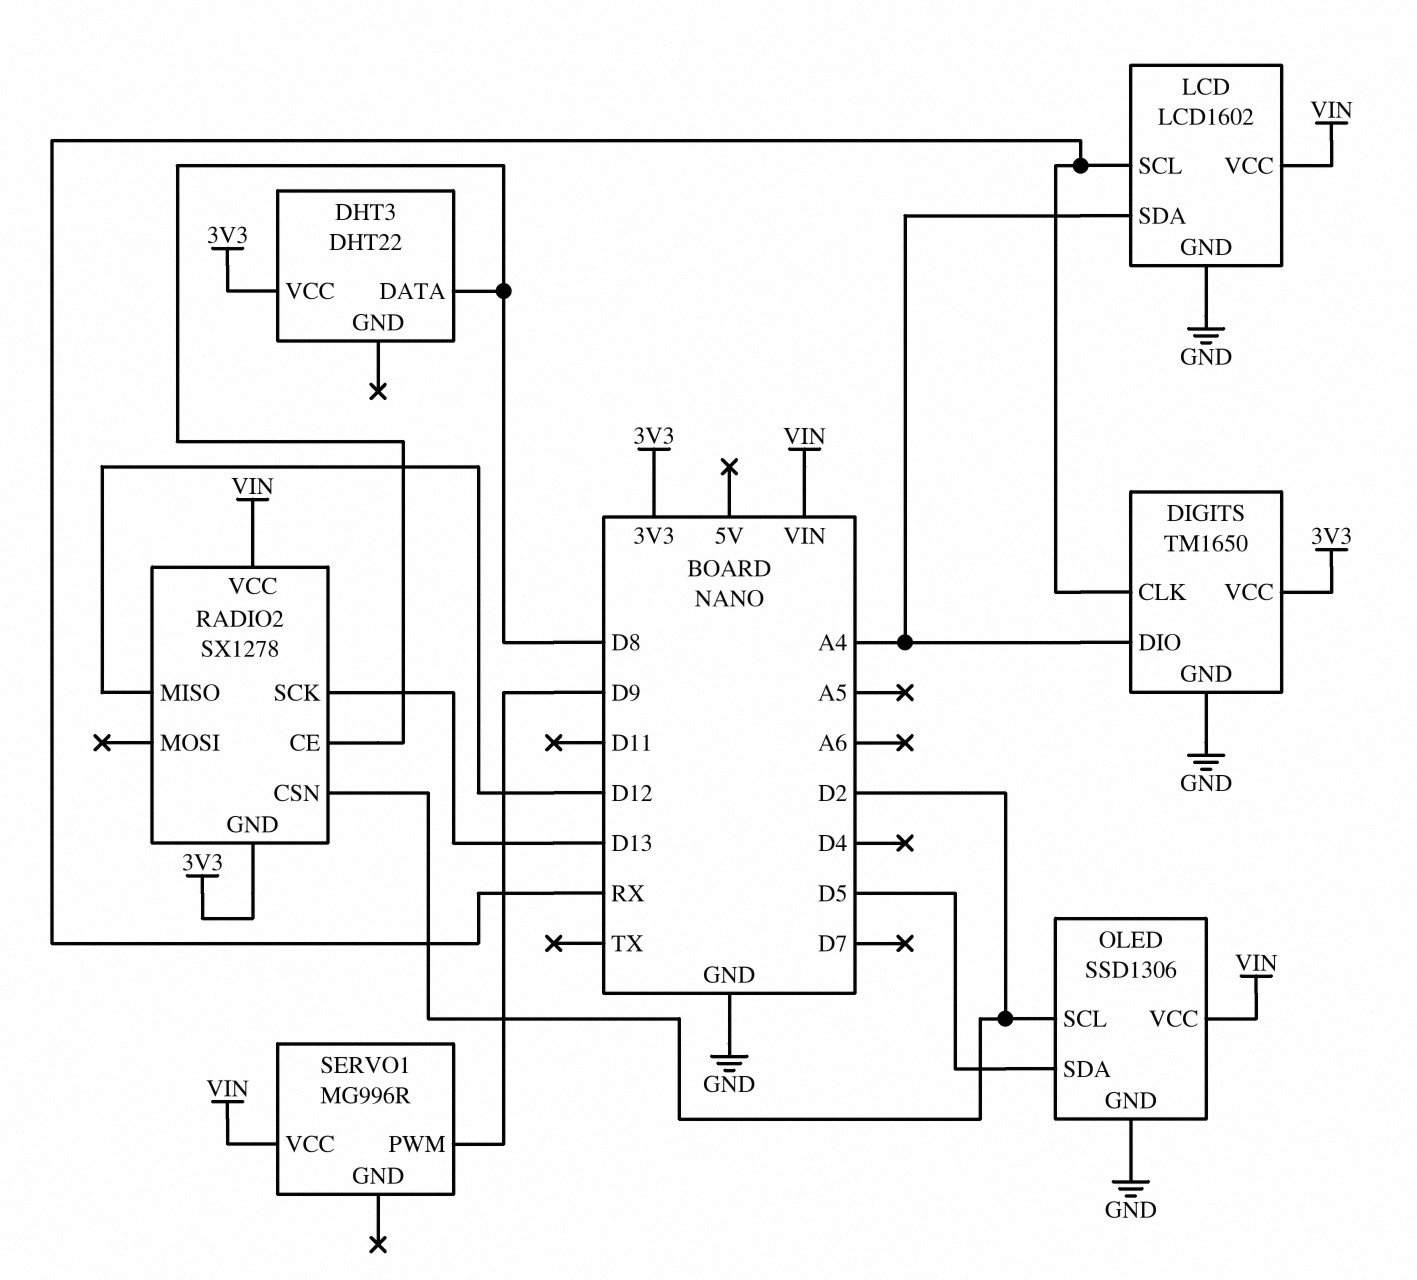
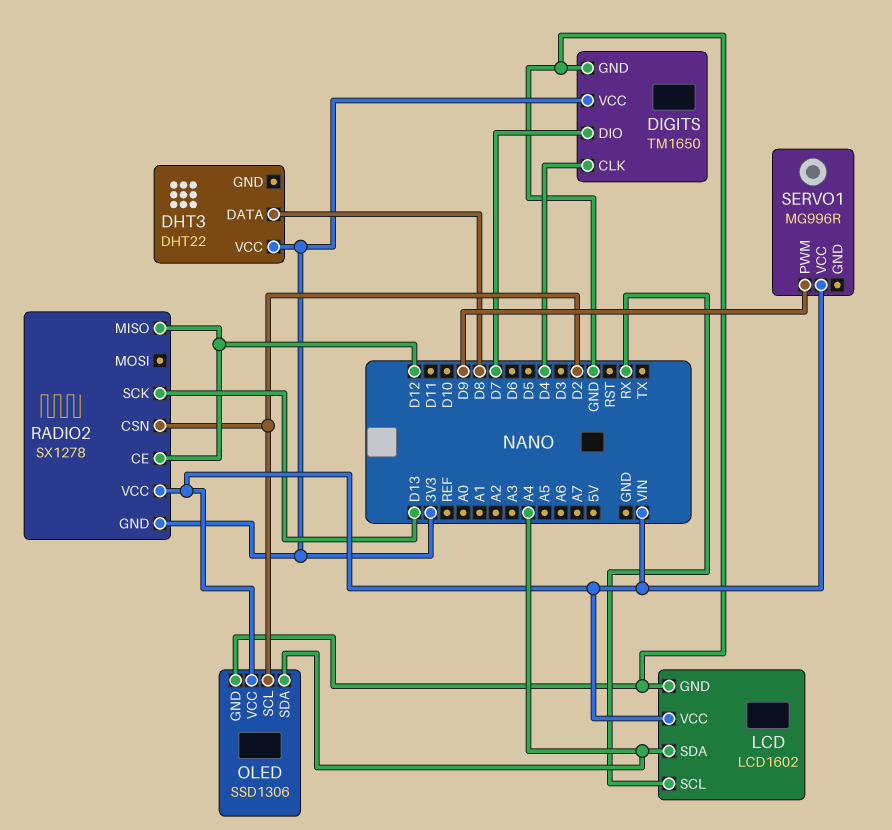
DIGITS pin CLK: RX -> D4
DIGITS pin DIO: A4 -> D7
OLED pin SDA: D5 -> A4
RADIO2 pin CE: D8 -> D12

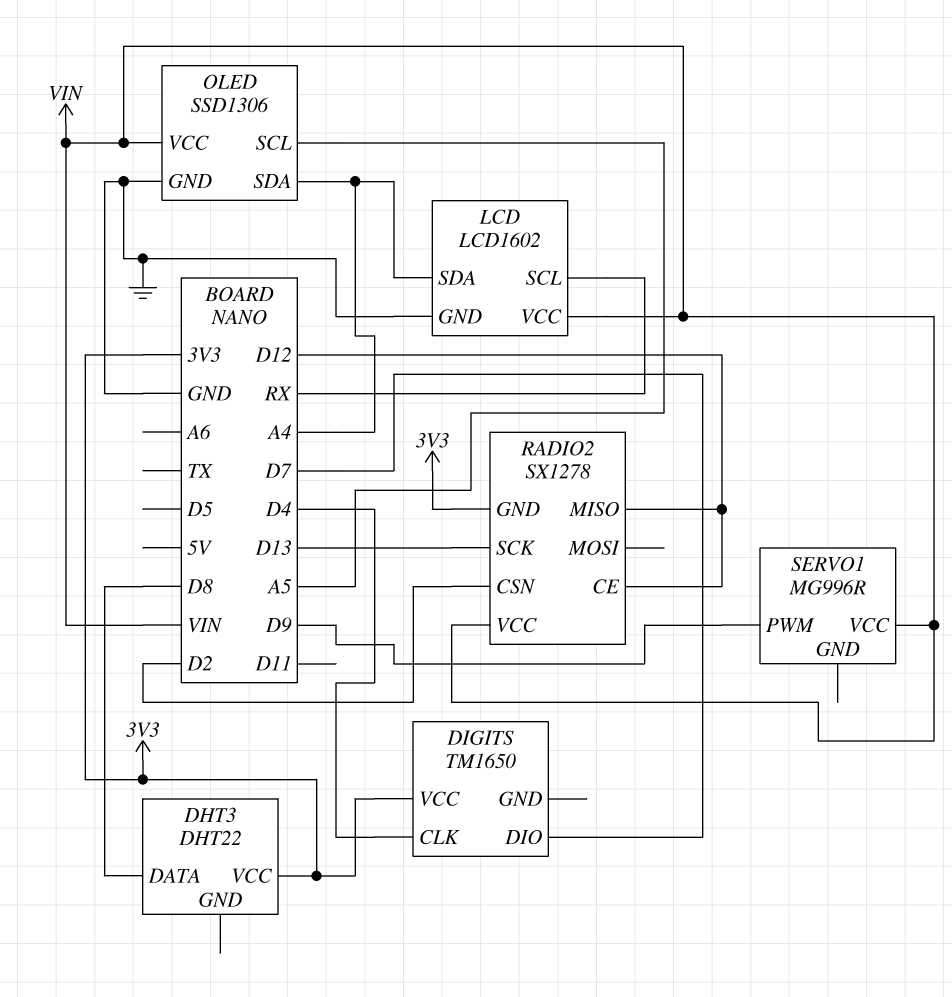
DIGITS pin GND: GND -> none
OLED pin SCL: D2 -> A5

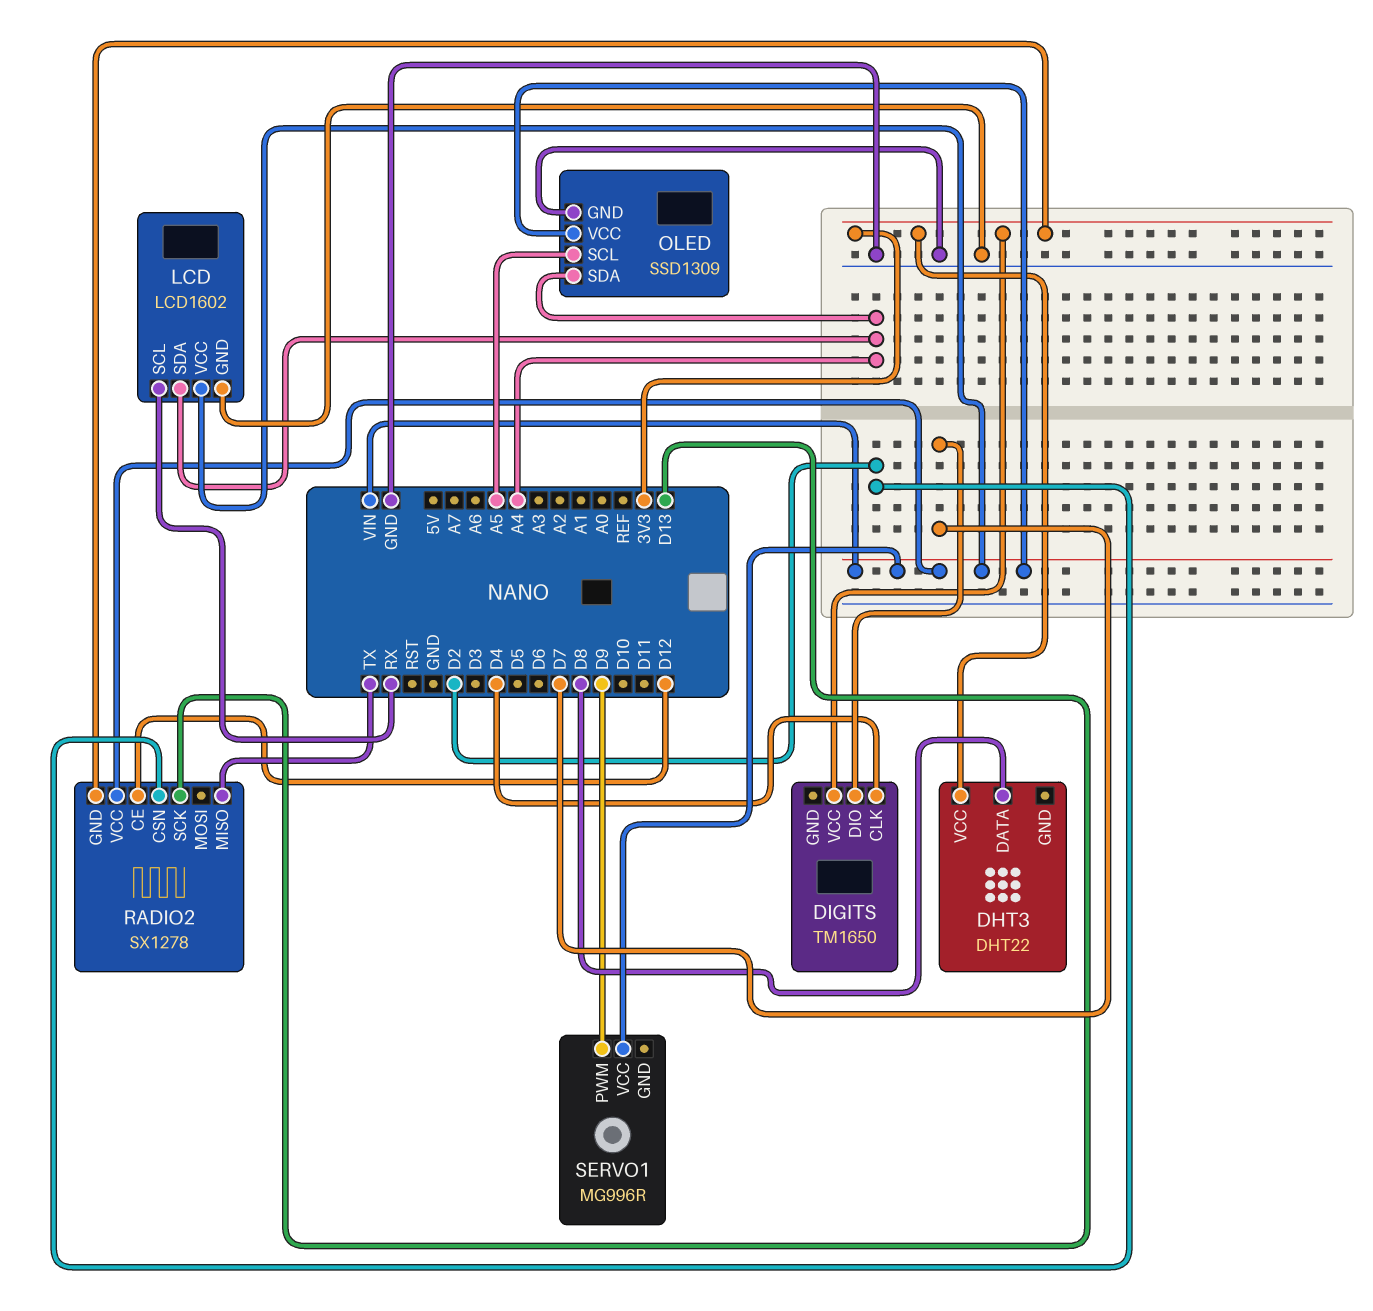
OLED: SSD1306 -> SSD1309
RADIO2 pin MISO: D12 -> TX

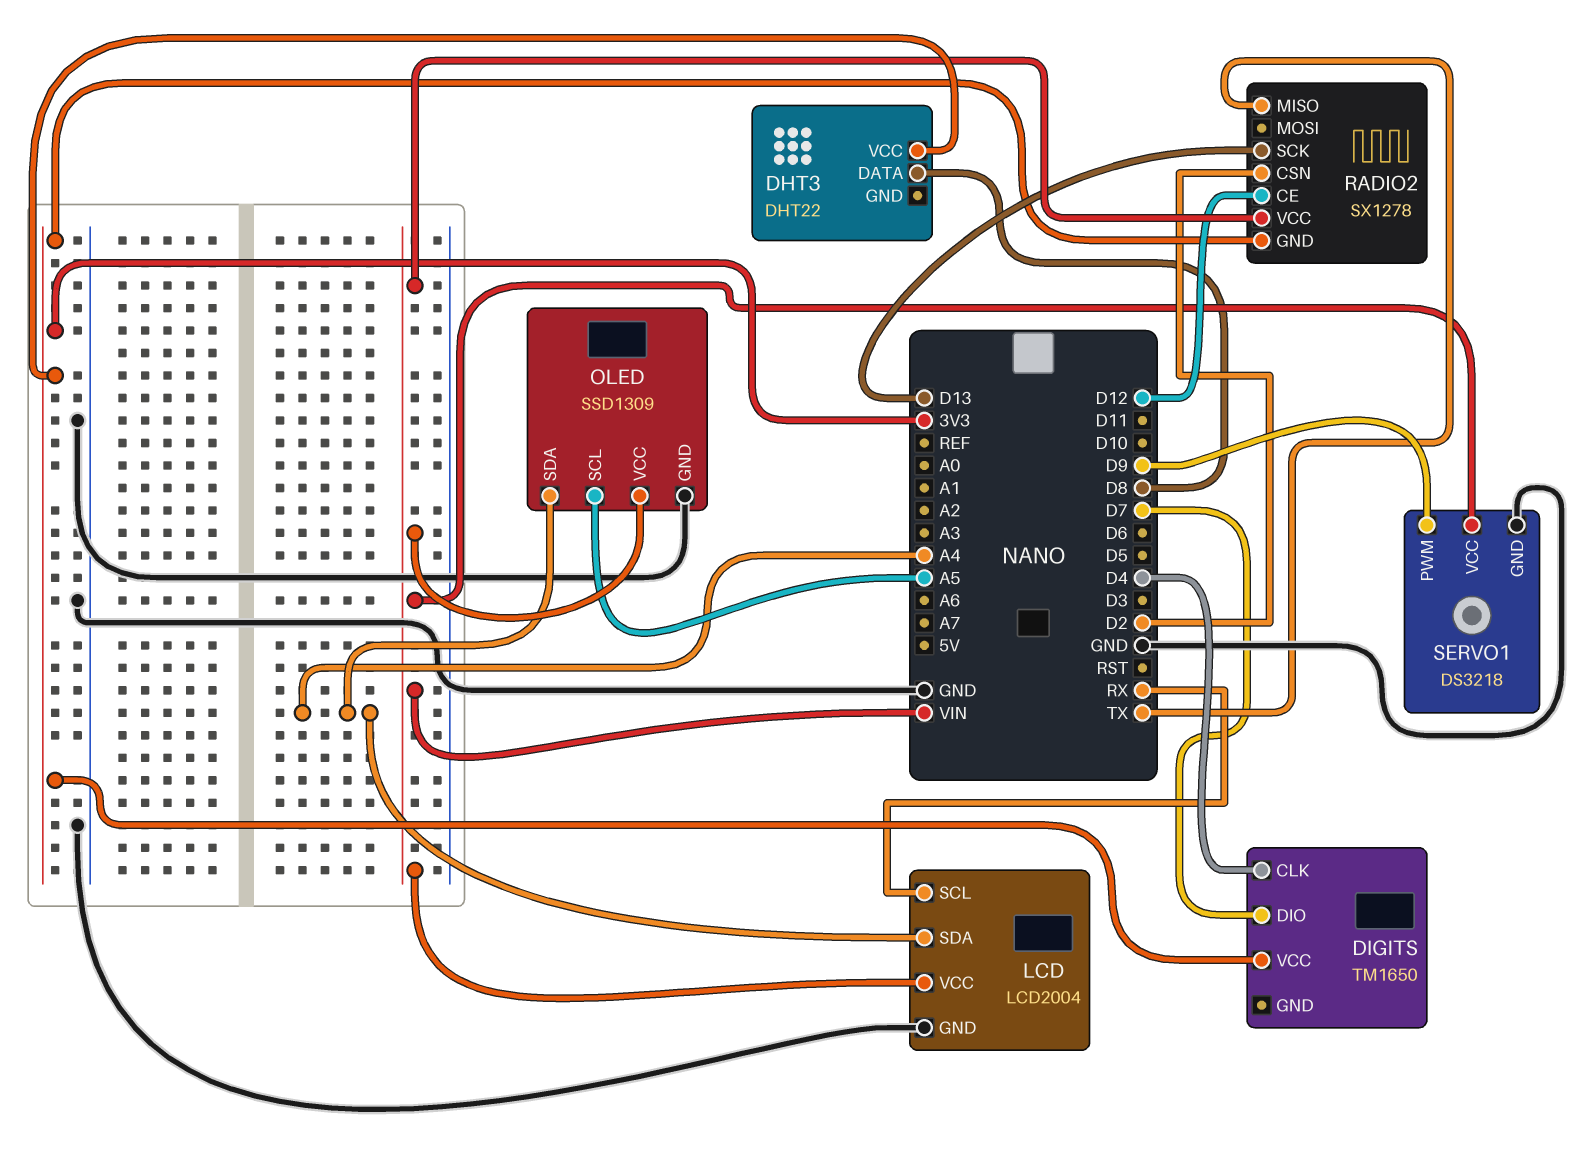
LCD: LCD1602 -> LCD2004
SERVO1: MG996R -> DS3218
SERVO1 pin GND: none -> GND

